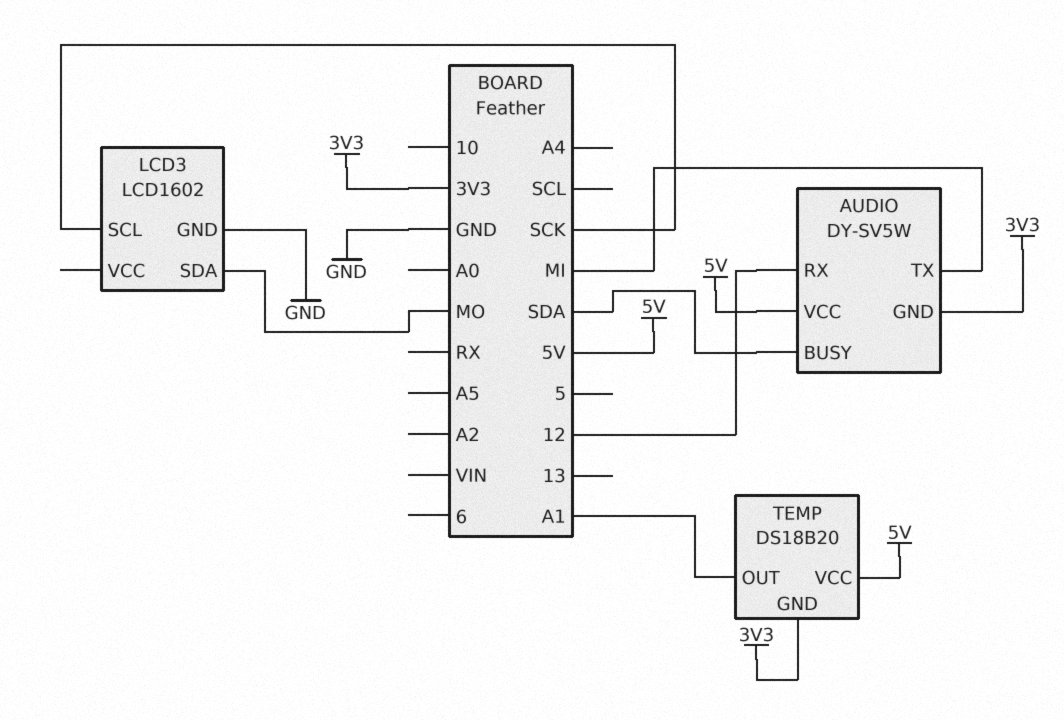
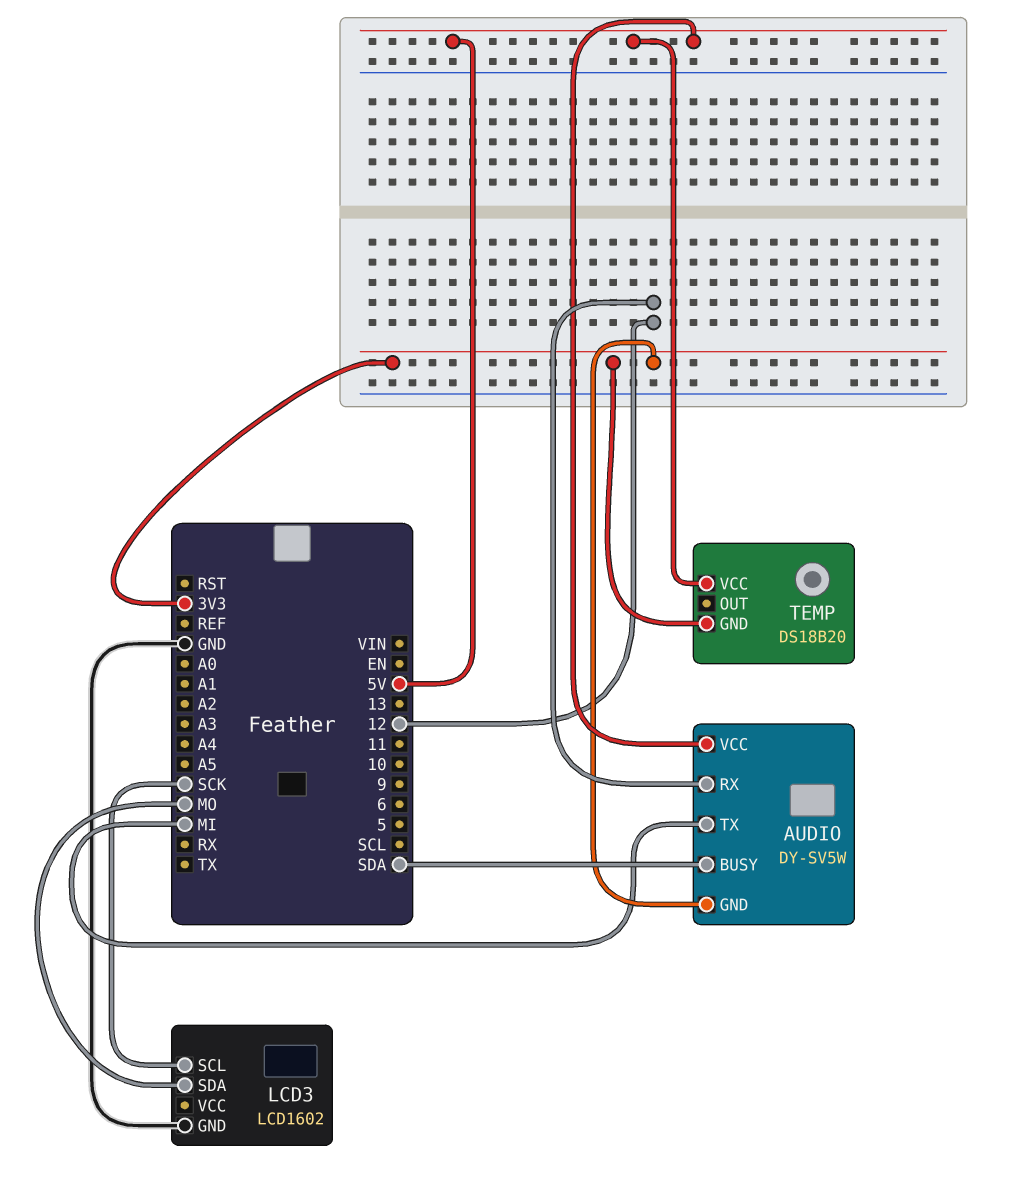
TEMP pin OUT: A1 -> none

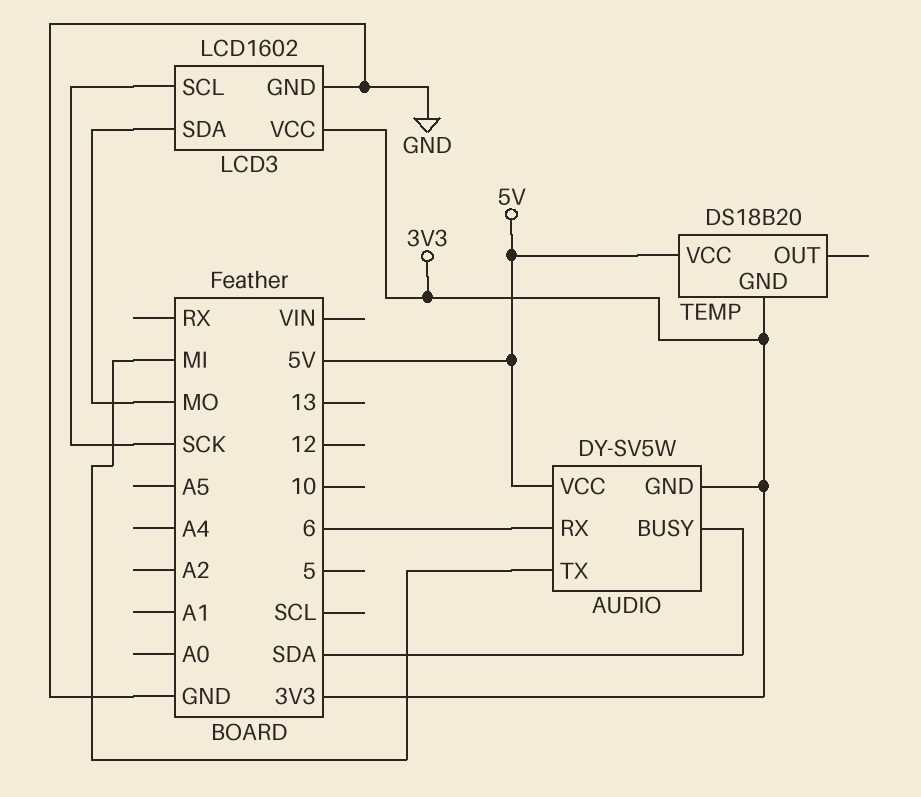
AUDIO pin RX: 12 -> 6
LCD3 pin VCC: none -> 3V3

